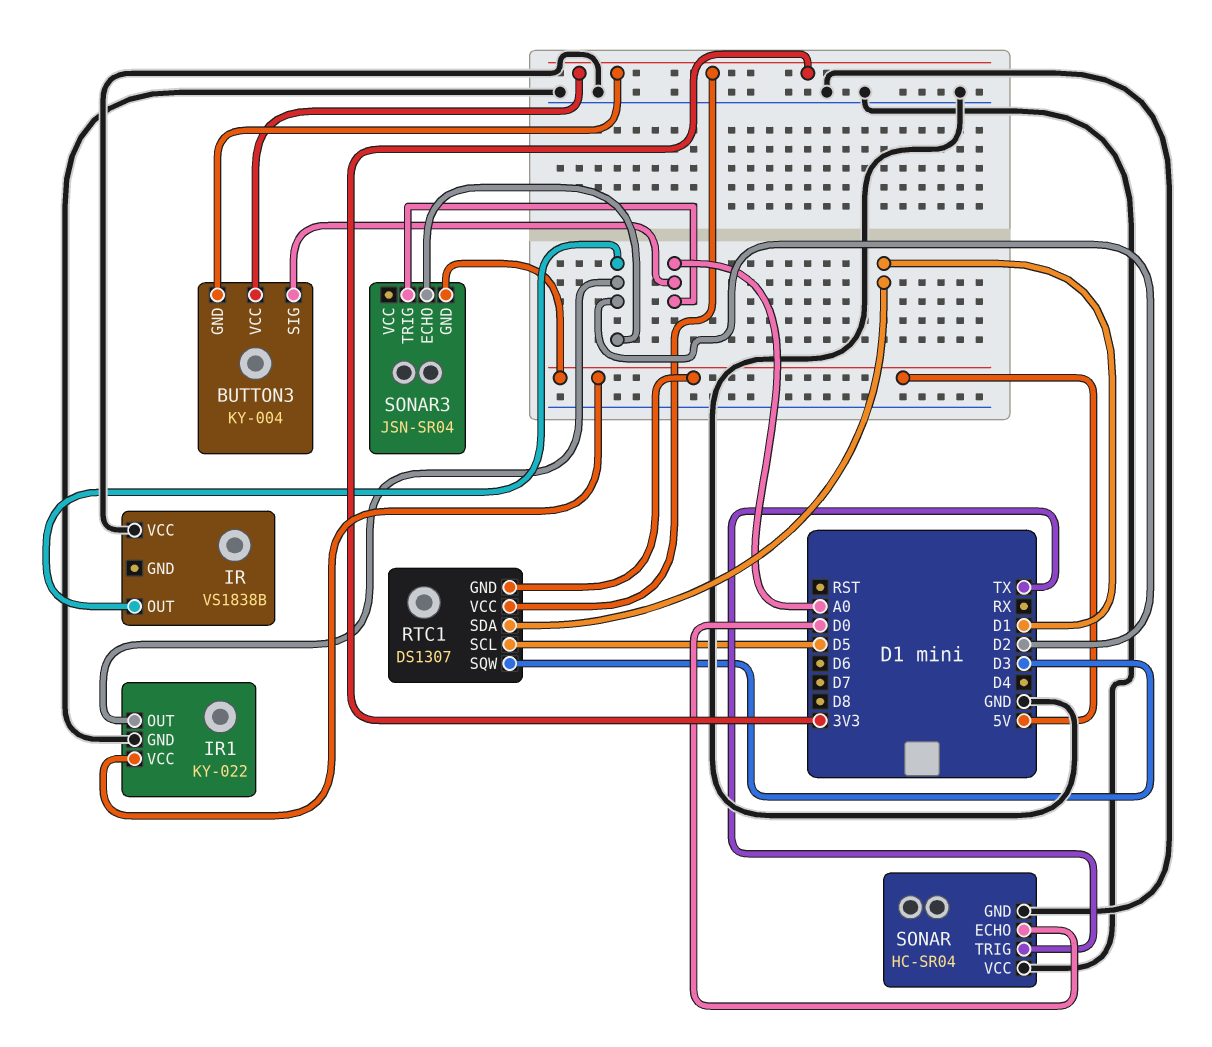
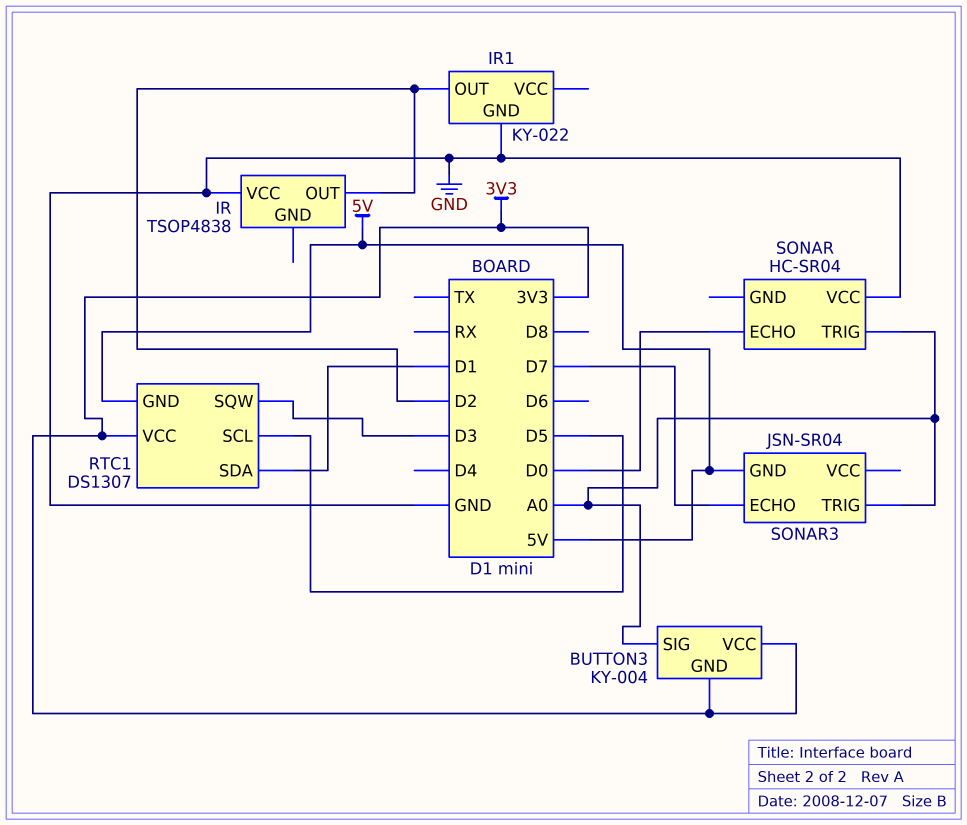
IR: VS1838B -> TSOP4838
IR1 pin VCC: 5V -> none
SONAR pin GND: GND -> none
SONAR pin TRIG: TX -> A0
SONAR3 pin ECHO: D2 -> D7

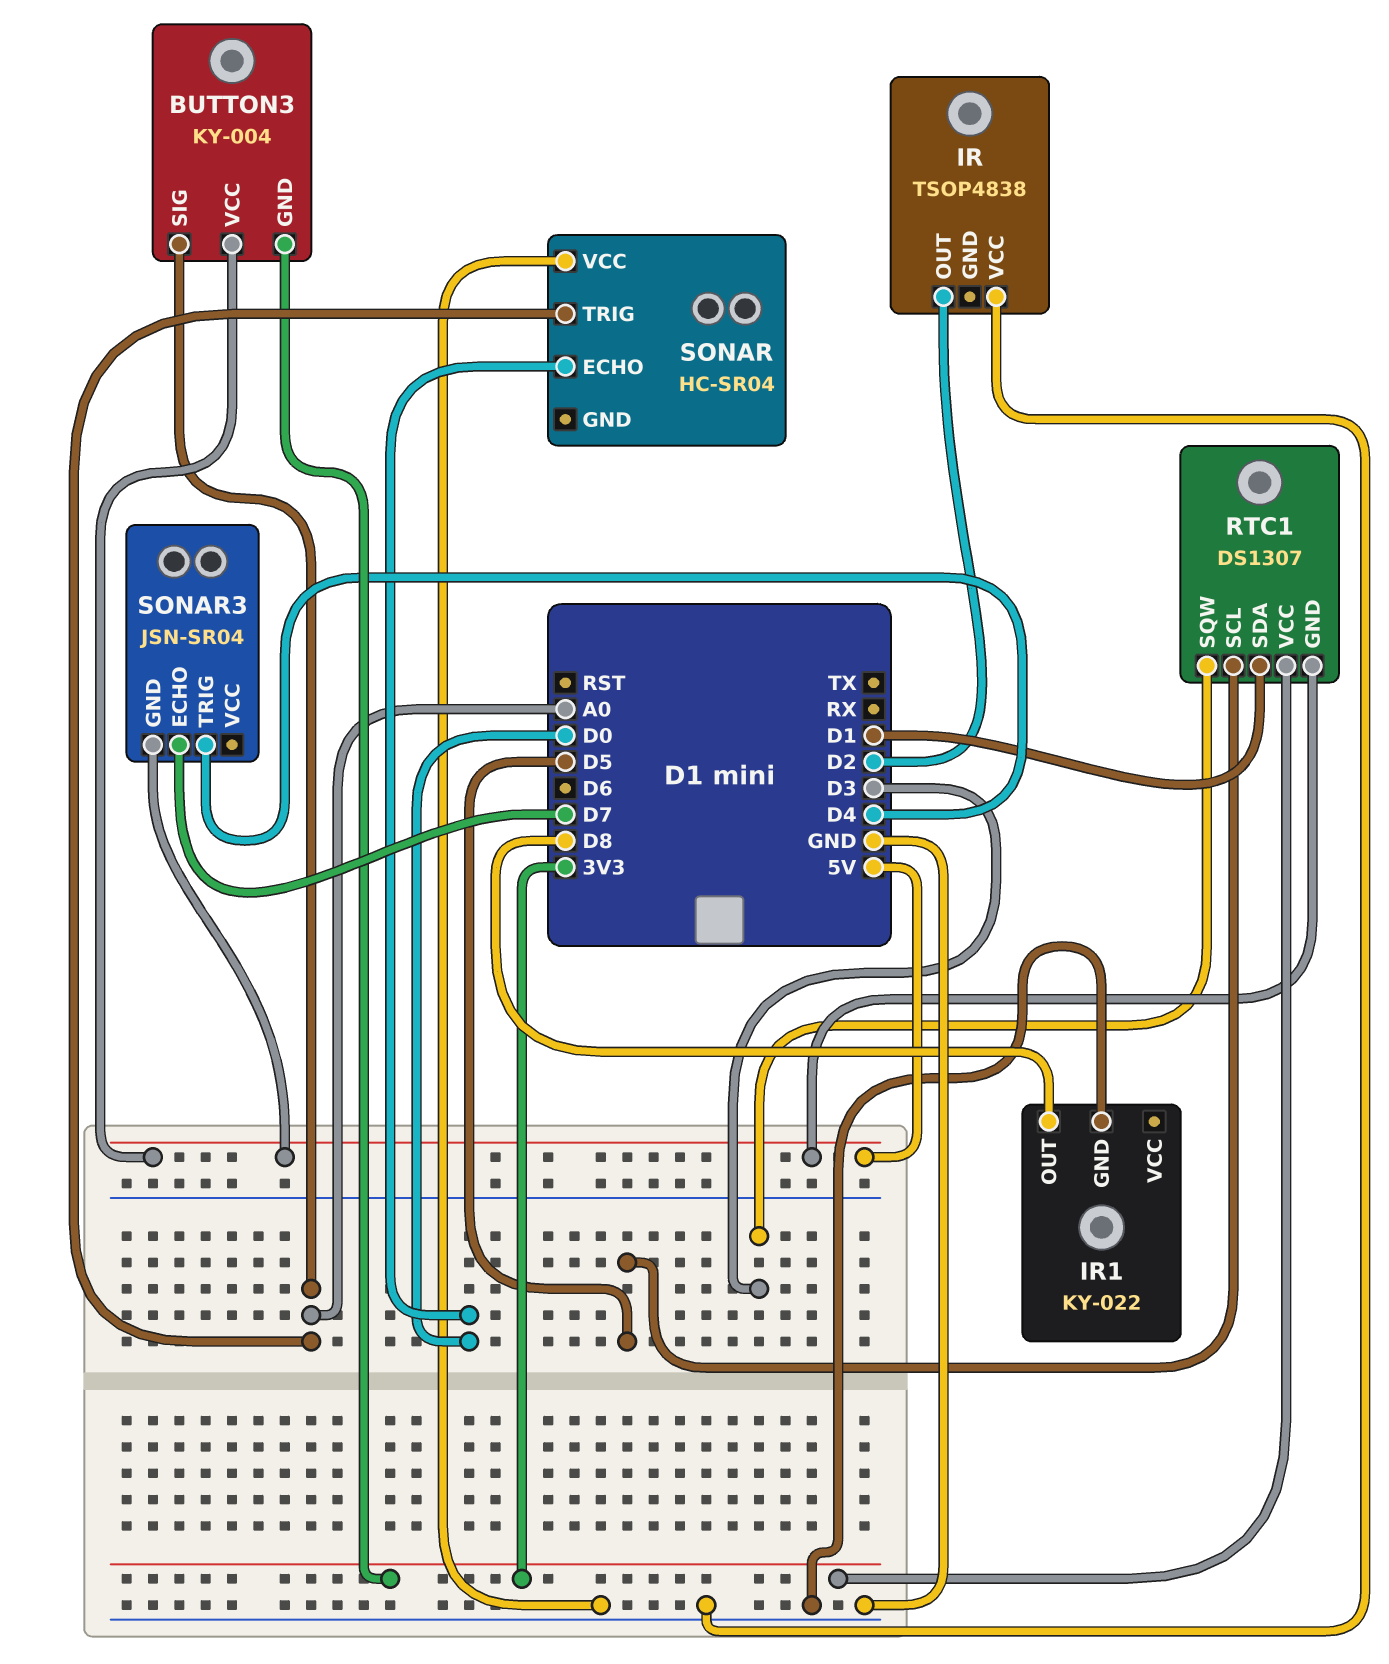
BUTTON3 pin VCC: 3V3 -> 5V
IR1 pin OUT: D2 -> D8
SONAR3 pin TRIG: A0 -> D4

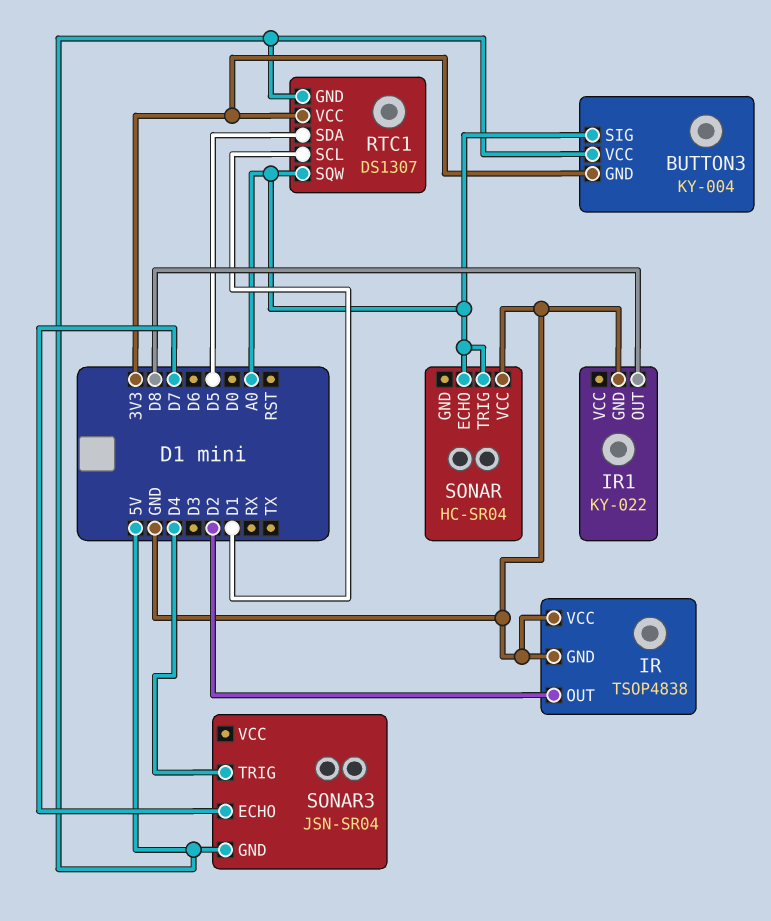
IR pin GND: none -> GND
RTC1 pin SCL: D5 -> D1
RTC1 pin SDA: D1 -> D5
RTC1 pin SQW: D3 -> A0
SONAR pin ECHO: D0 -> A0

